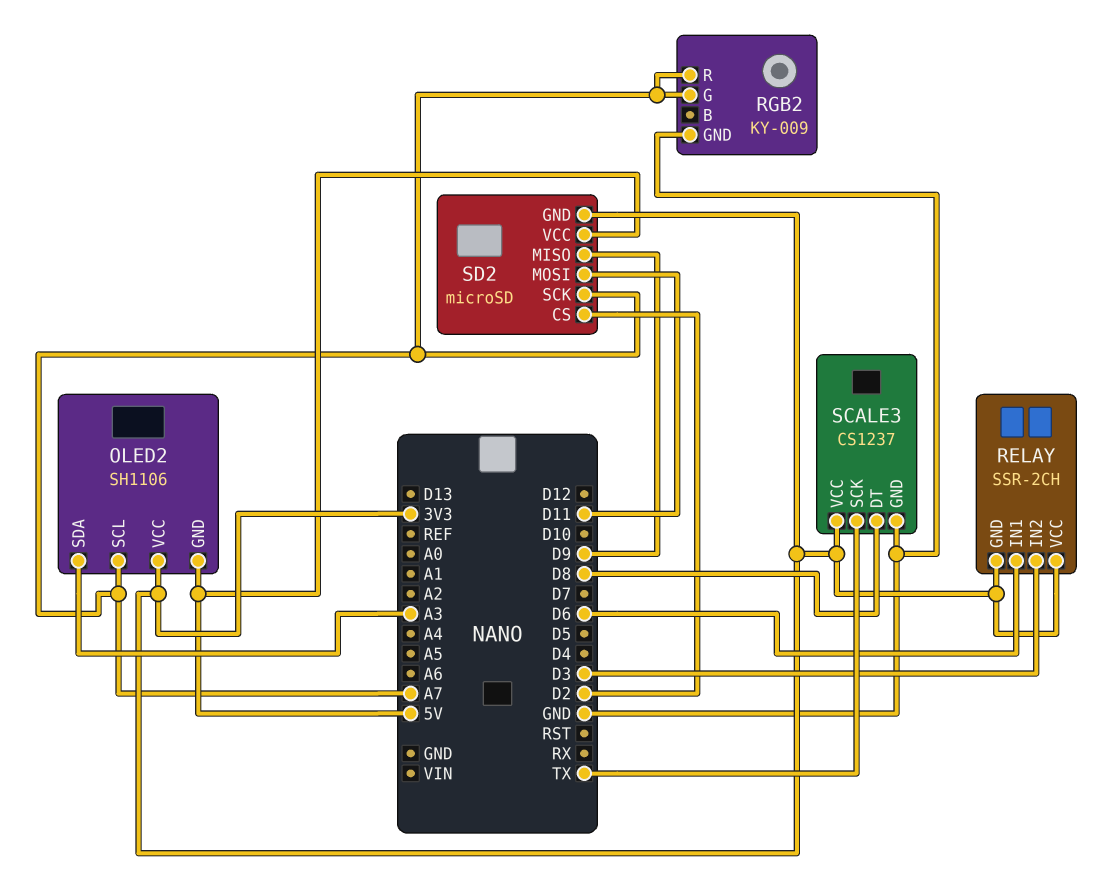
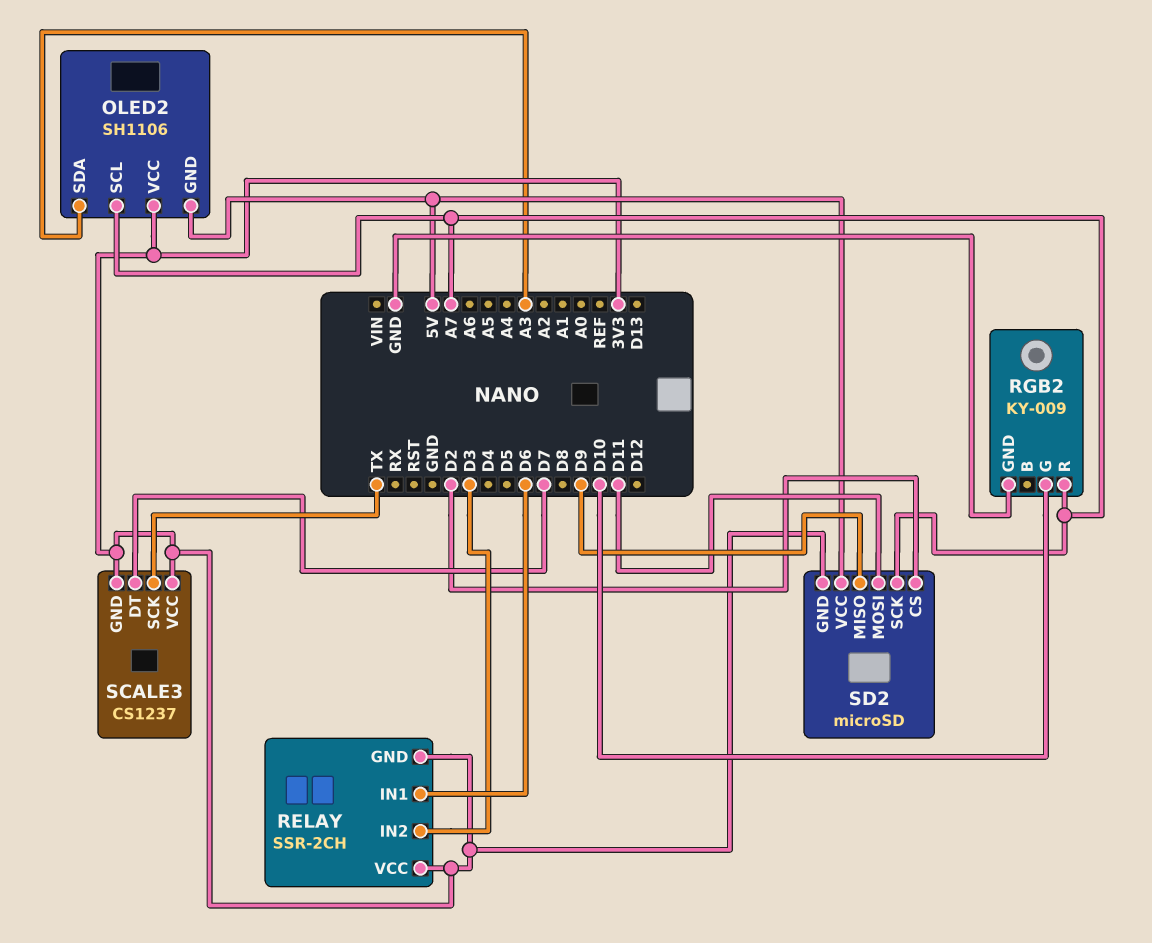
RGB2 pin G: A7 -> D10
SCALE3 pin DT: D8 -> D7
SCALE3 pin GND: GND -> 3V3

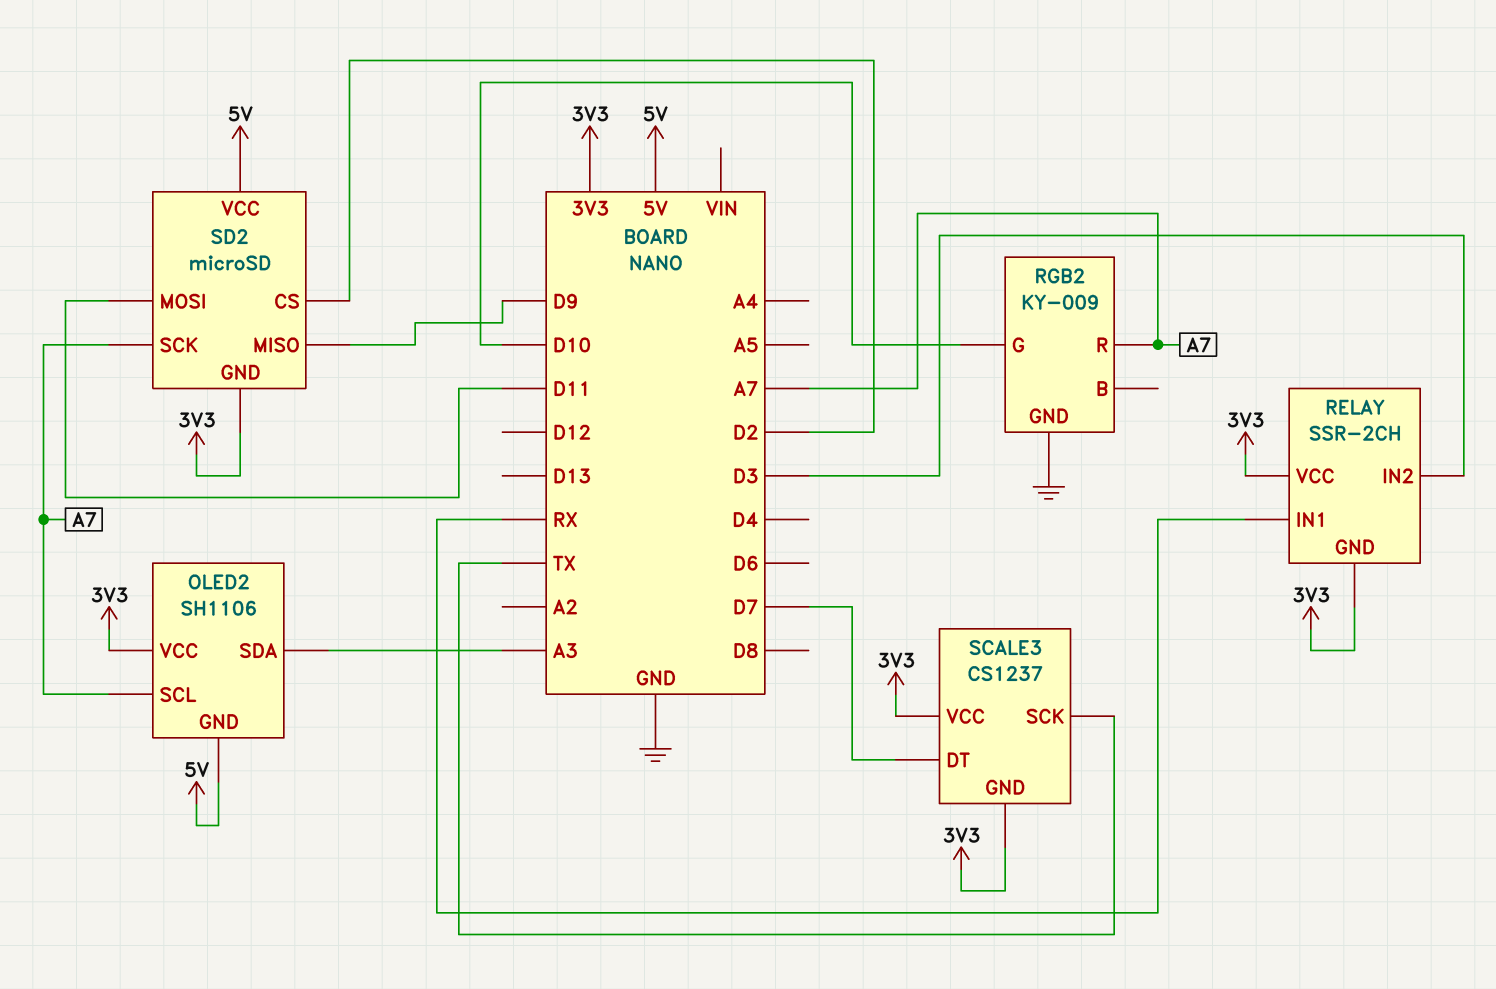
RELAY pin IN1: D6 -> RX

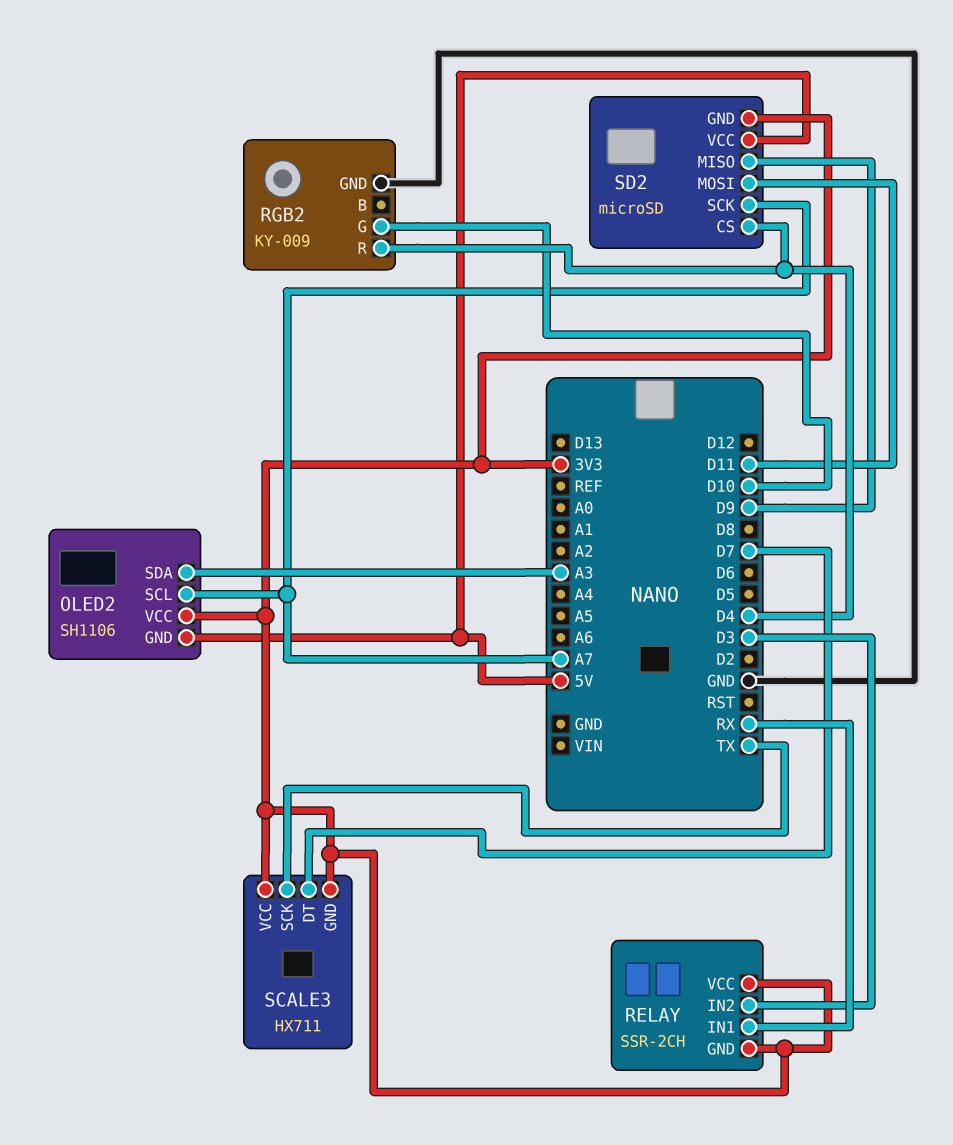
RGB2 pin R: A7 -> D4
SCALE3: CS1237 -> HX711
SD2 pin CS: D2 -> D4

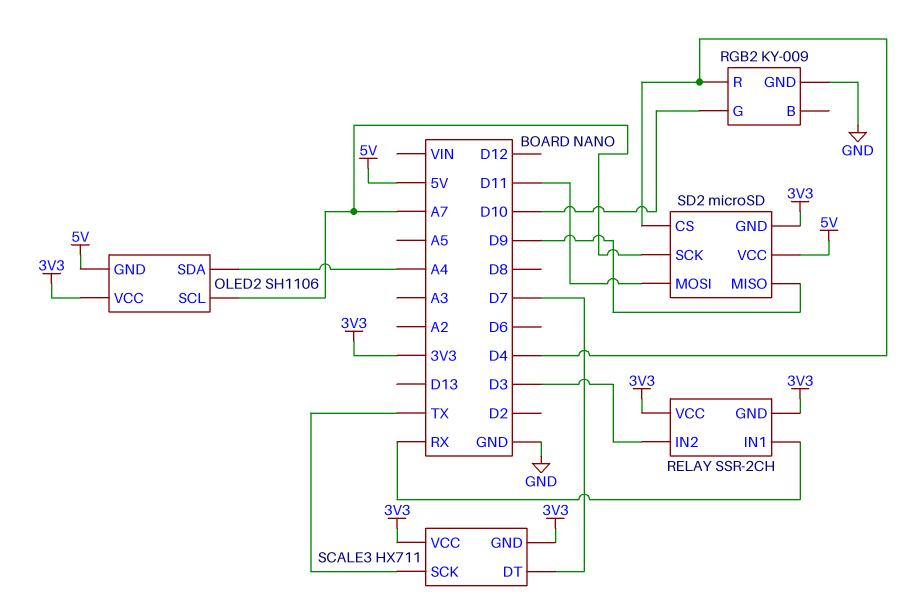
OLED2 pin SDA: A3 -> A4

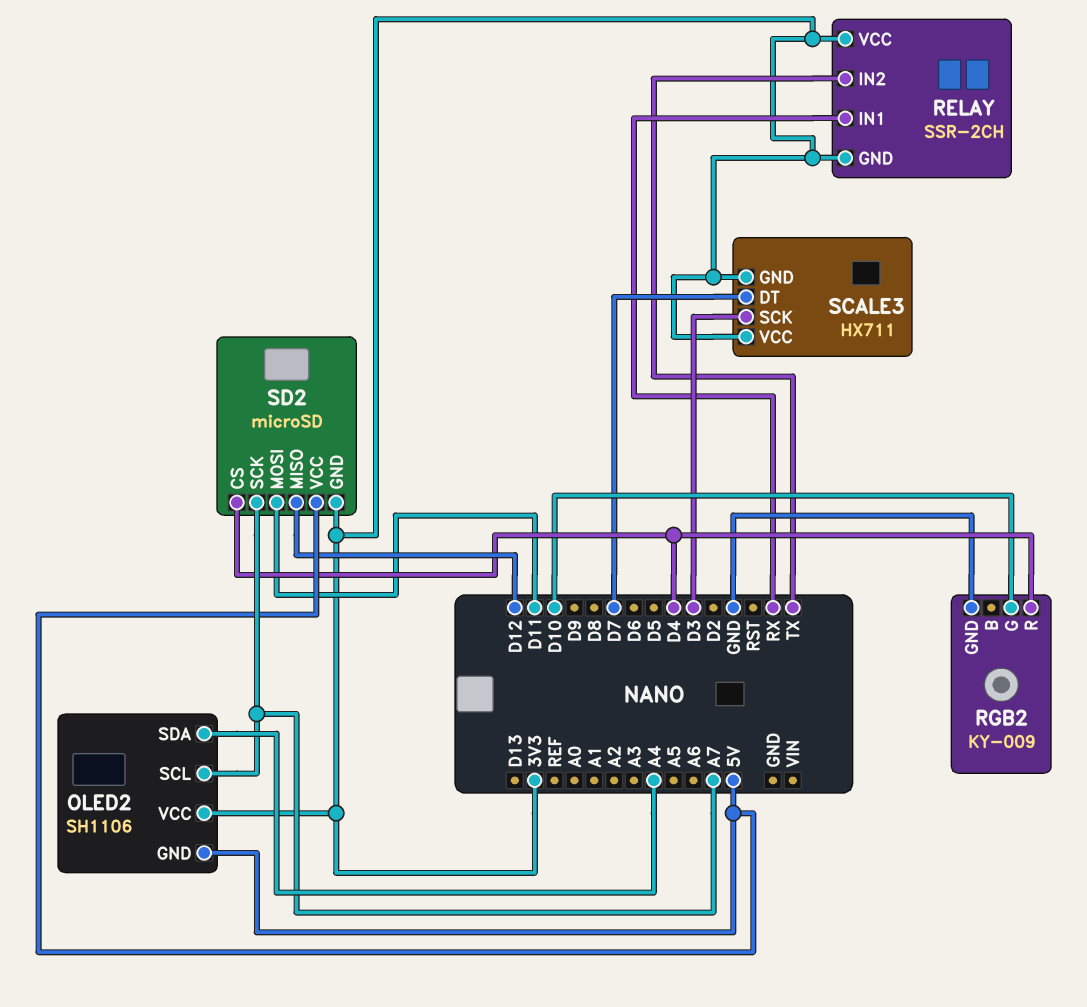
RELAY pin IN2: D3 -> TX
SCALE3 pin SCK: TX -> D3
SD2 pin MISO: D9 -> D12

